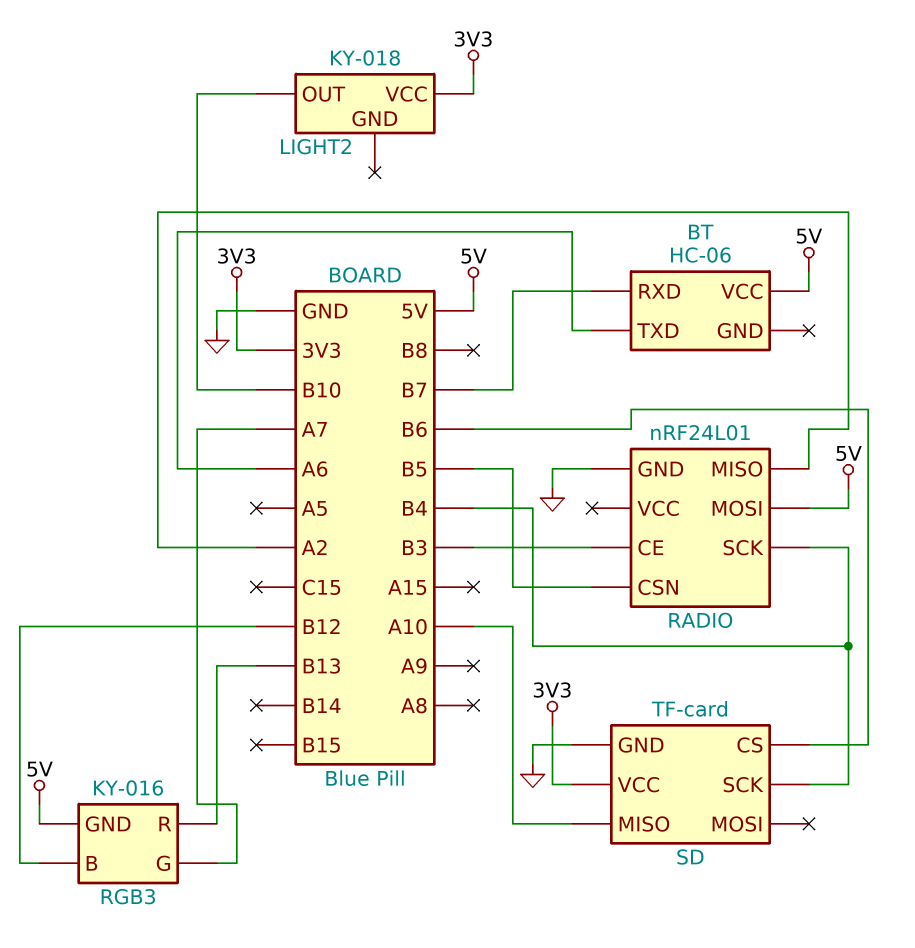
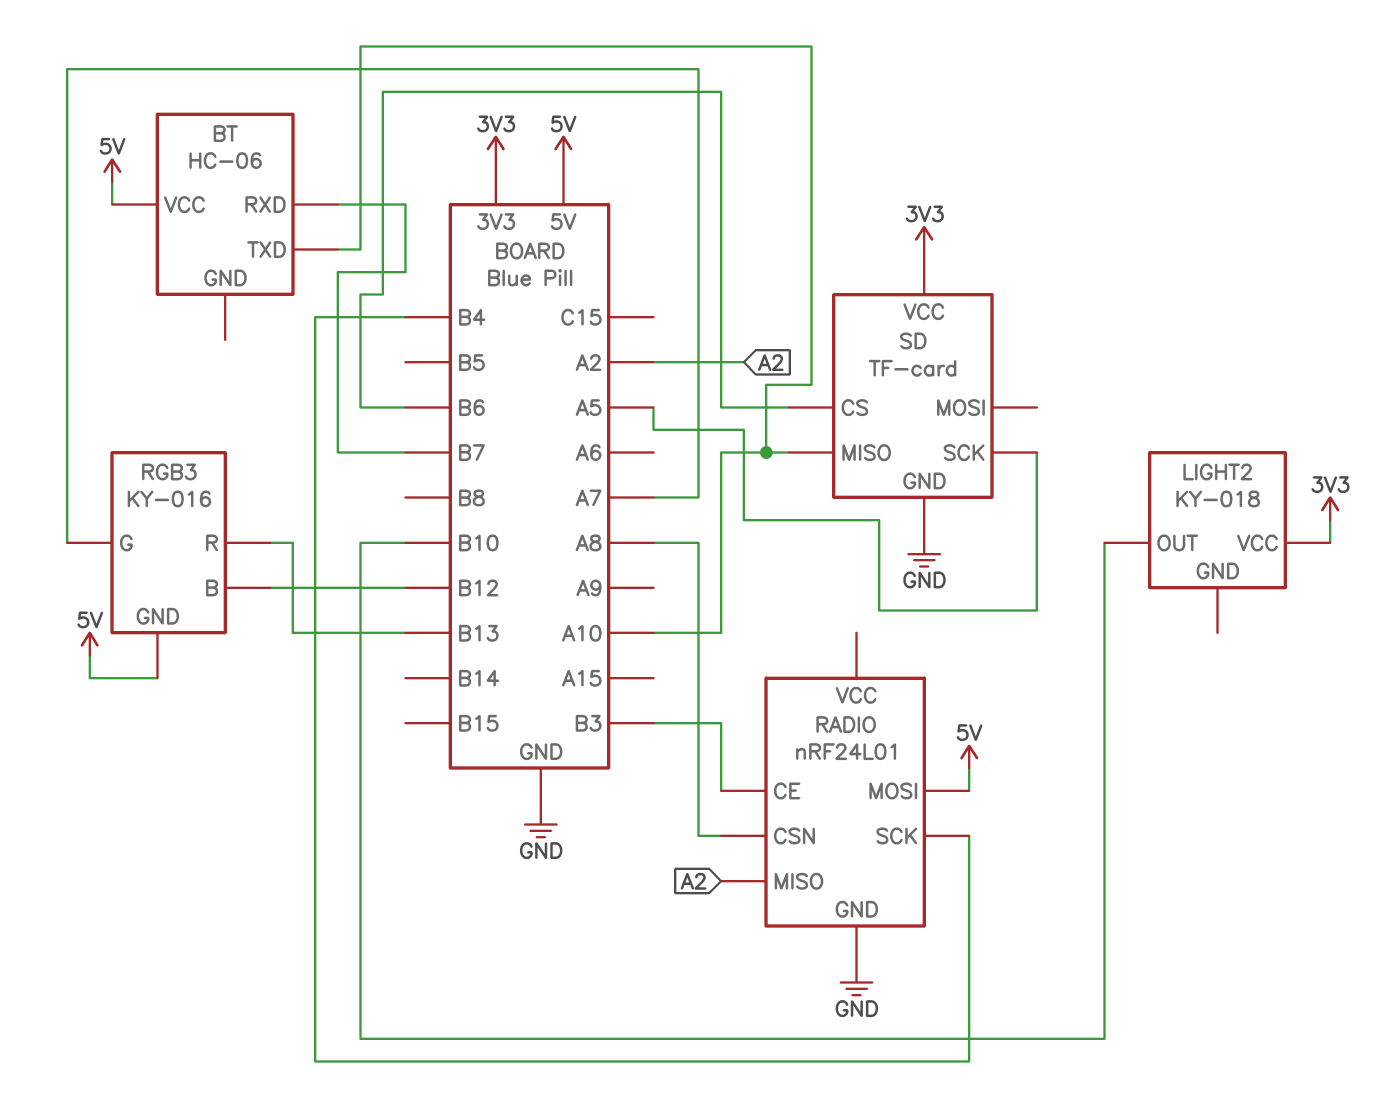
BT pin TXD: A6 -> A10
RADIO pin CSN: B5 -> A8
SD pin SCK: B4 -> A5

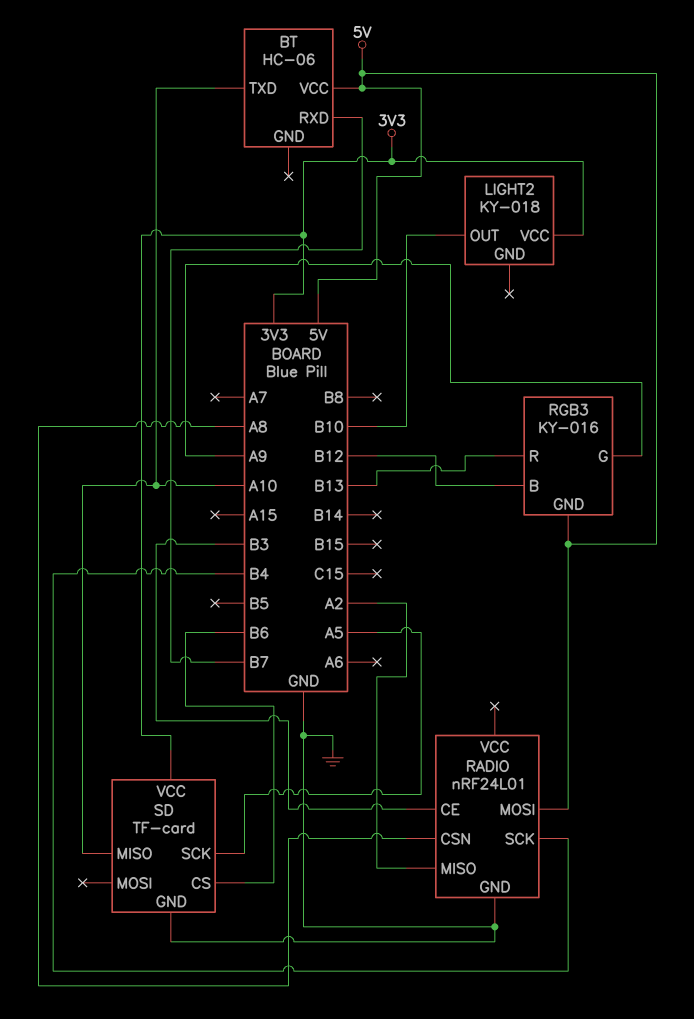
RGB3 pin G: A7 -> A9

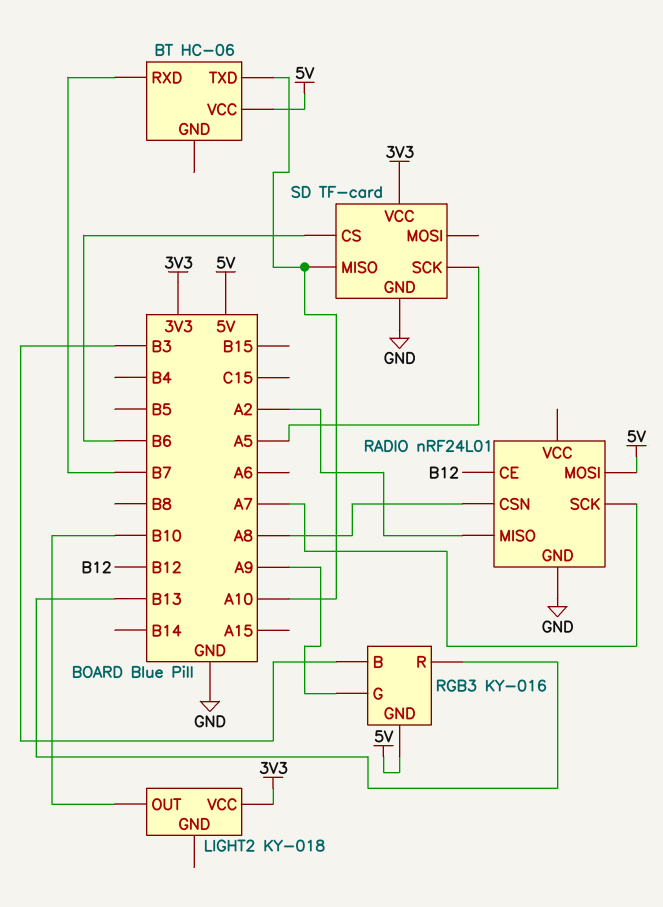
RADIO pin CE: B3 -> B12
RADIO pin SCK: B4 -> A7
RGB3 pin B: B12 -> B3

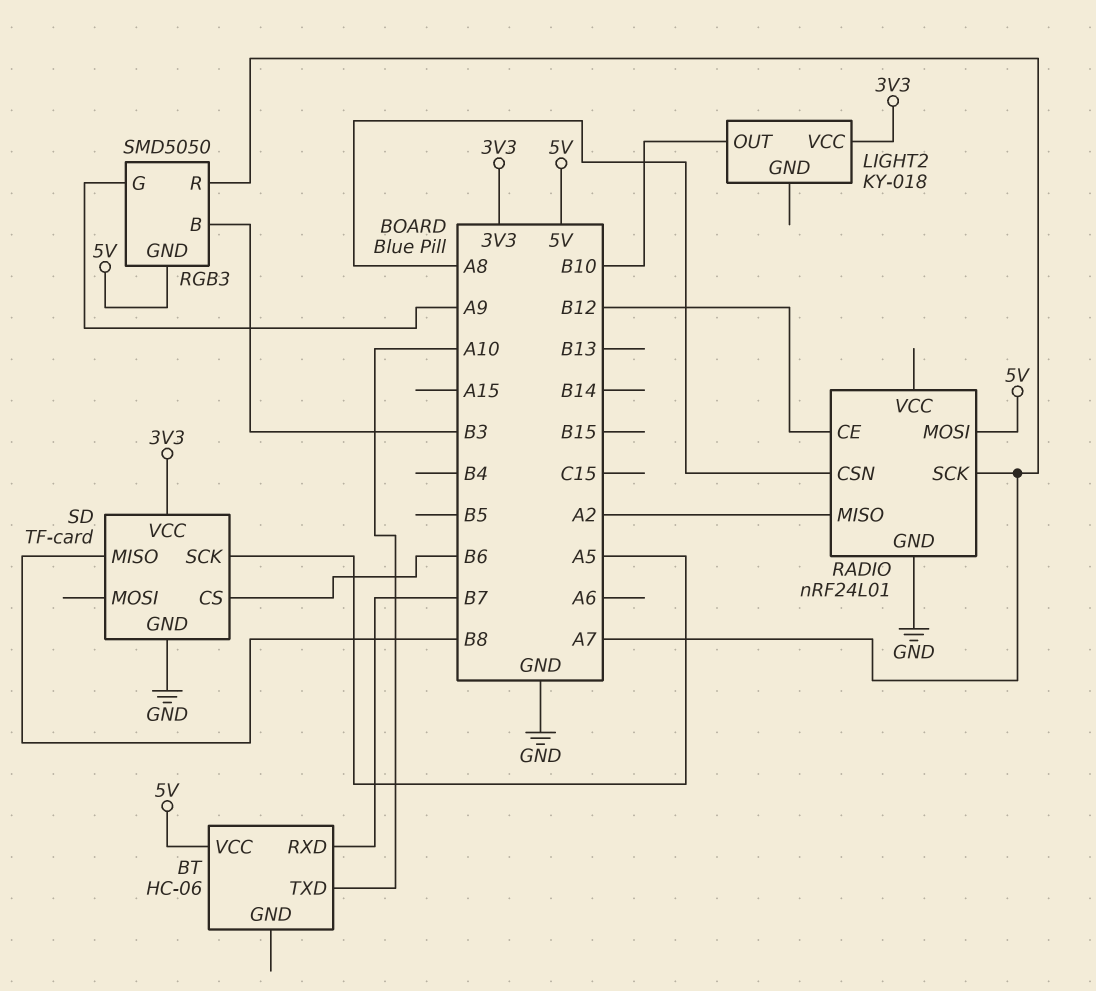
RGB3: KY-016 -> SMD5050
RGB3 pin R: B13 -> A7
SD pin MISO: A10 -> B8

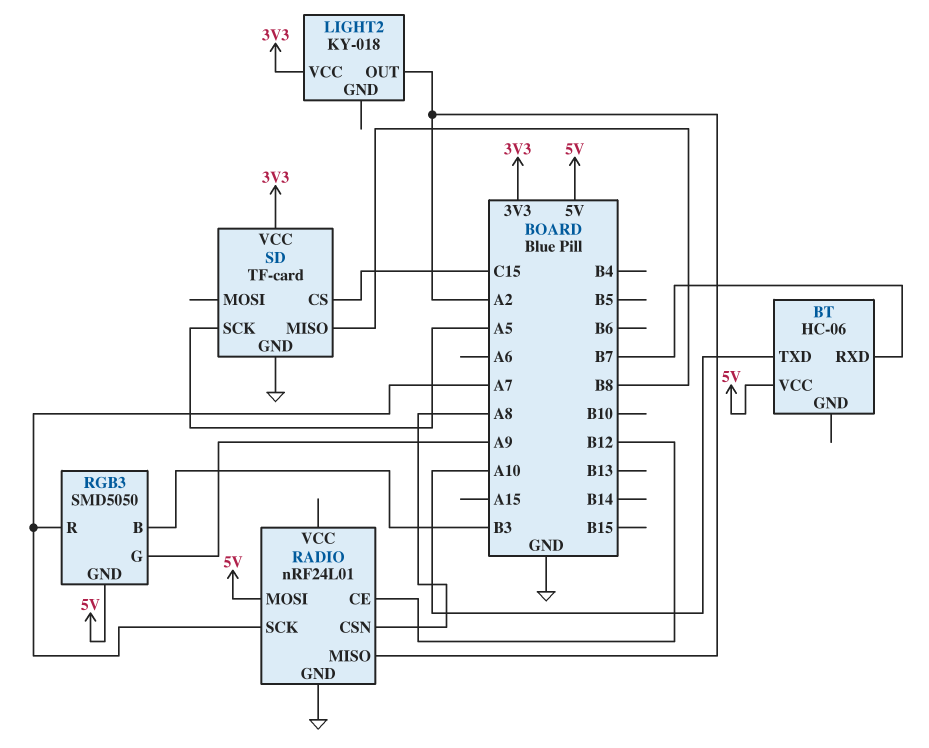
LIGHT2 pin OUT: B10 -> A2
SD pin CS: B6 -> C15

